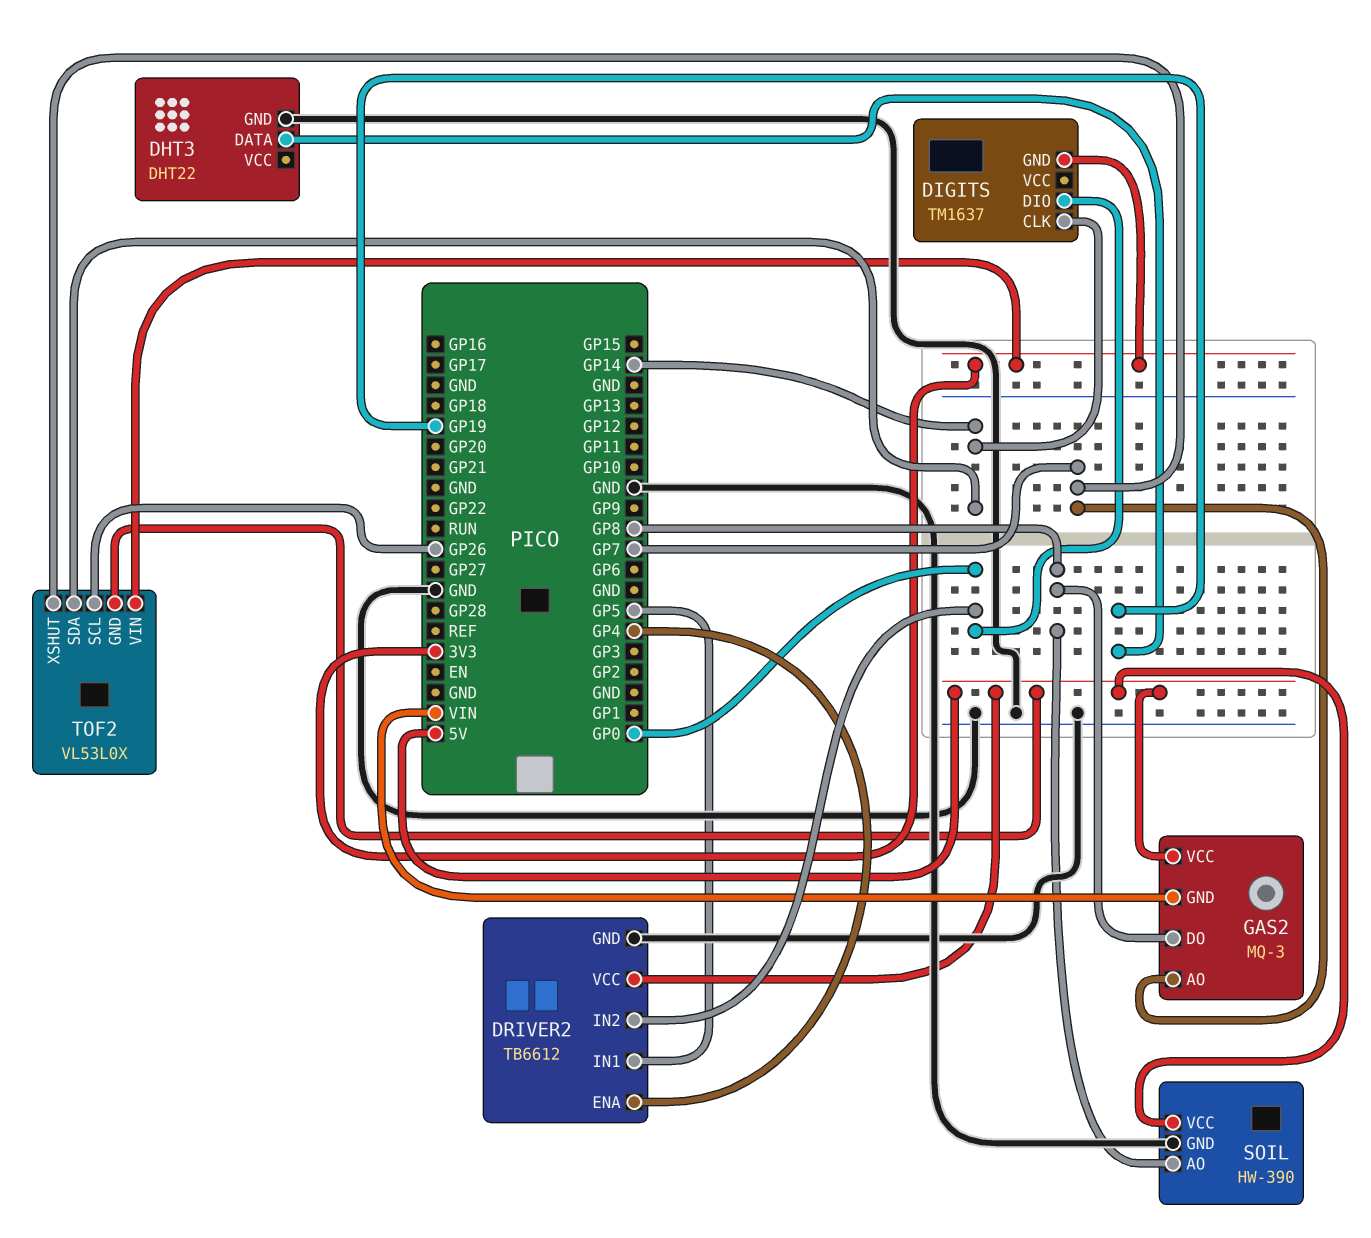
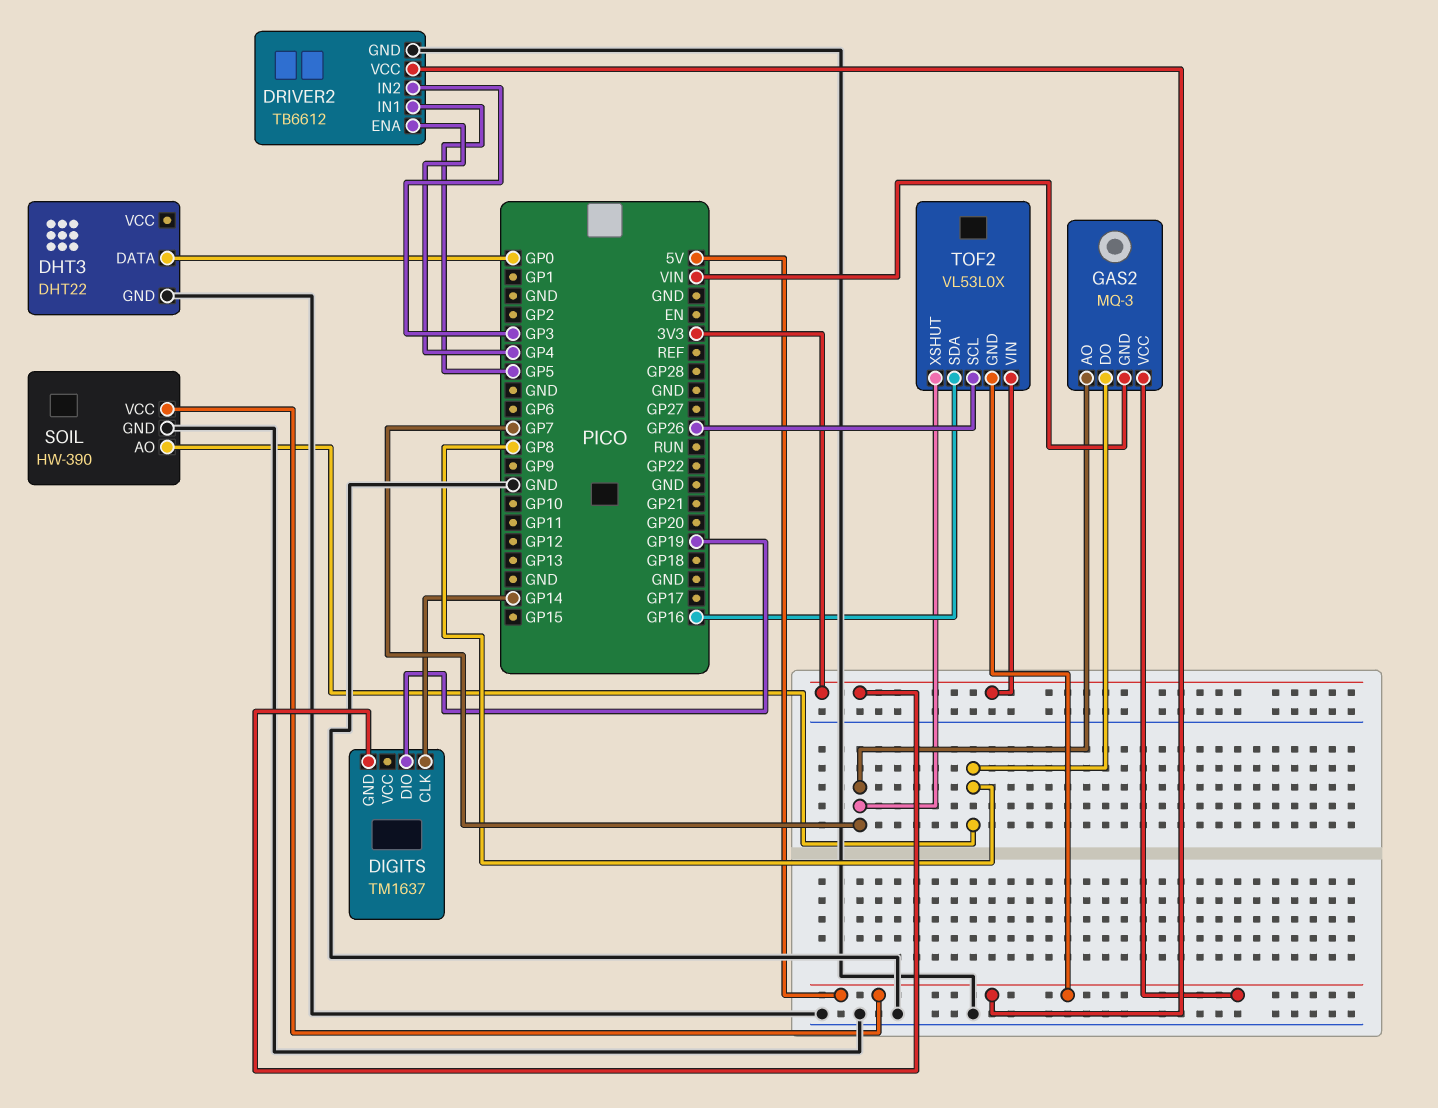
DHT3 pin DATA: GP19 -> GP0
DIGITS pin DIO: GP0 -> GP19
DRIVER2 pin IN2: GP0 -> GP3
TOF2 pin SDA: GP14 -> GP16

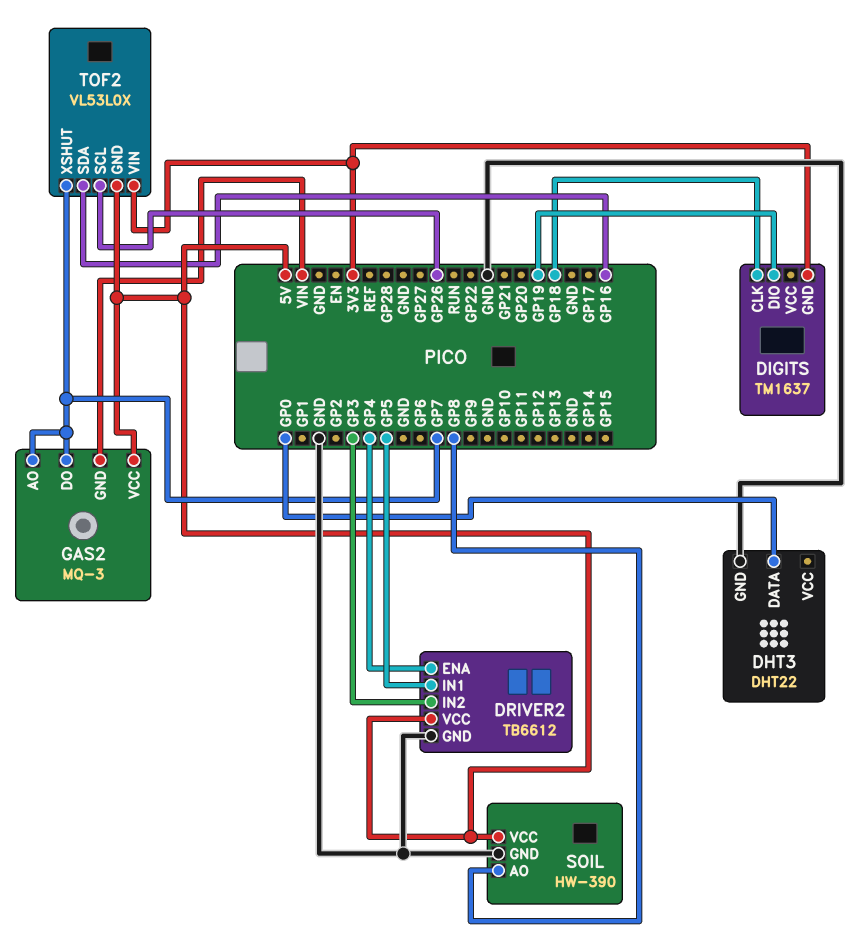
DIGITS pin CLK: GP14 -> GP18
GAS2 pin DO: GP8 -> GP7

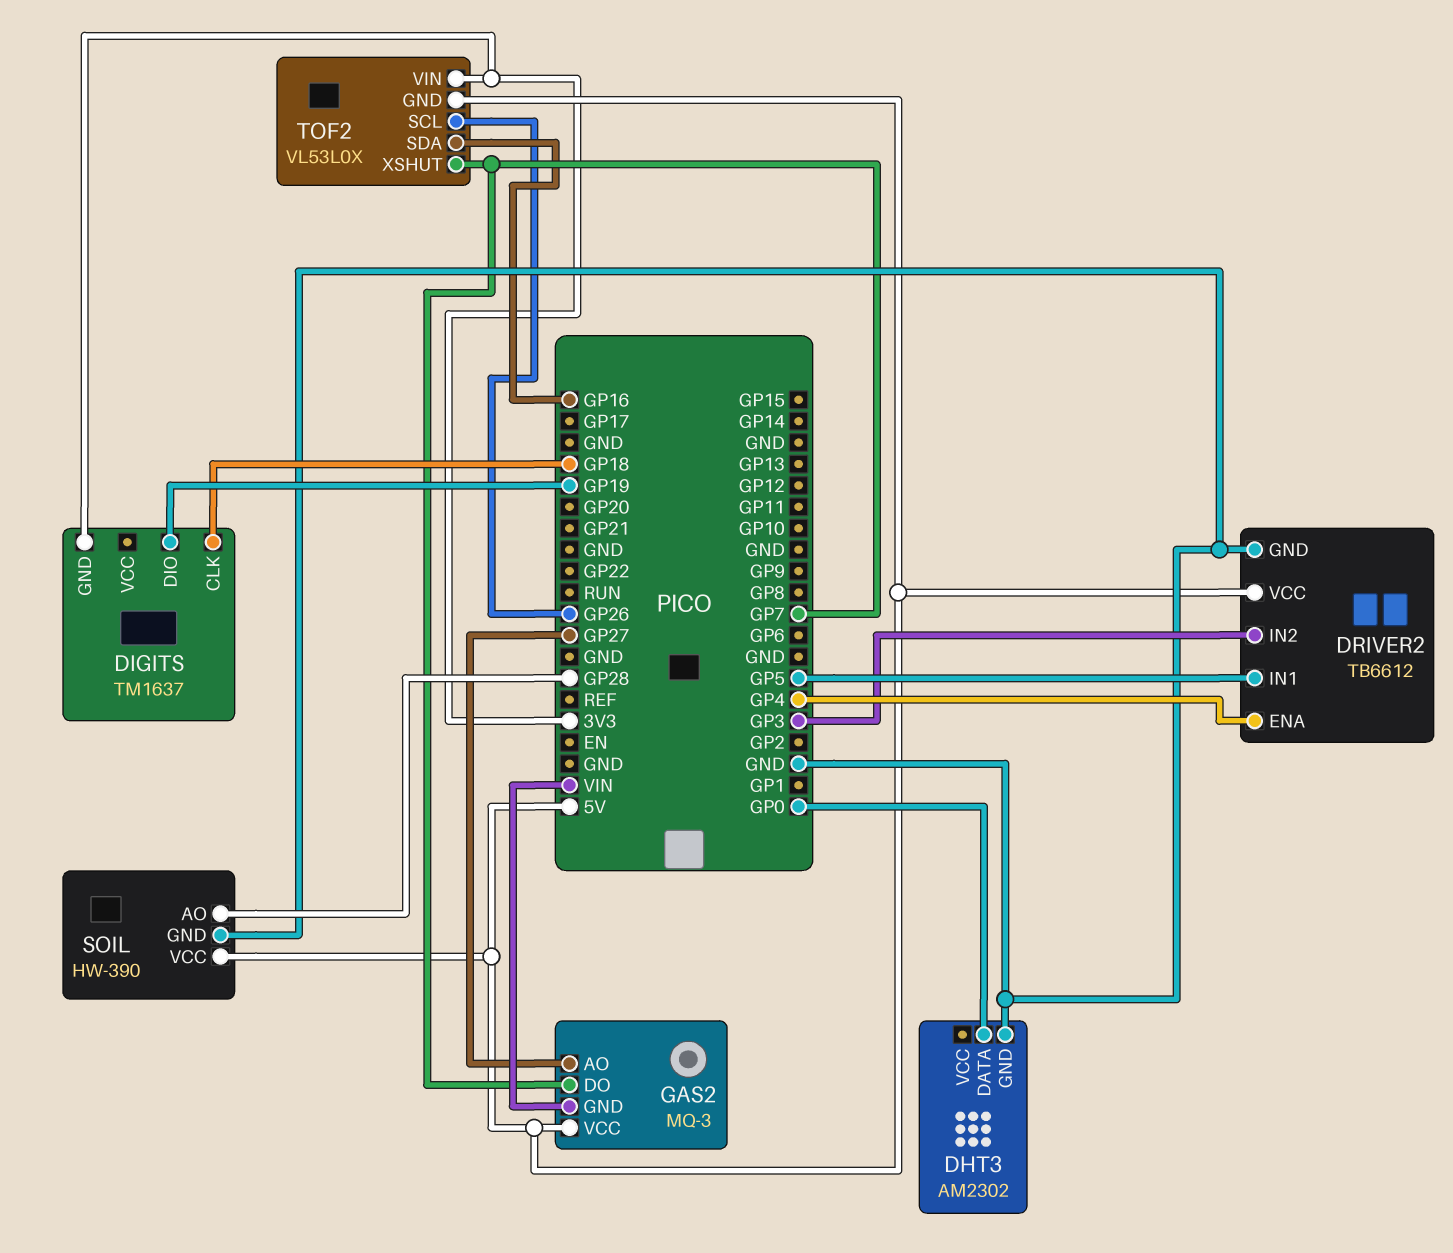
DHT3: DHT22 -> AM2302
GAS2 pin AO: GP7 -> GP27
SOIL pin AO: GP8 -> GP28

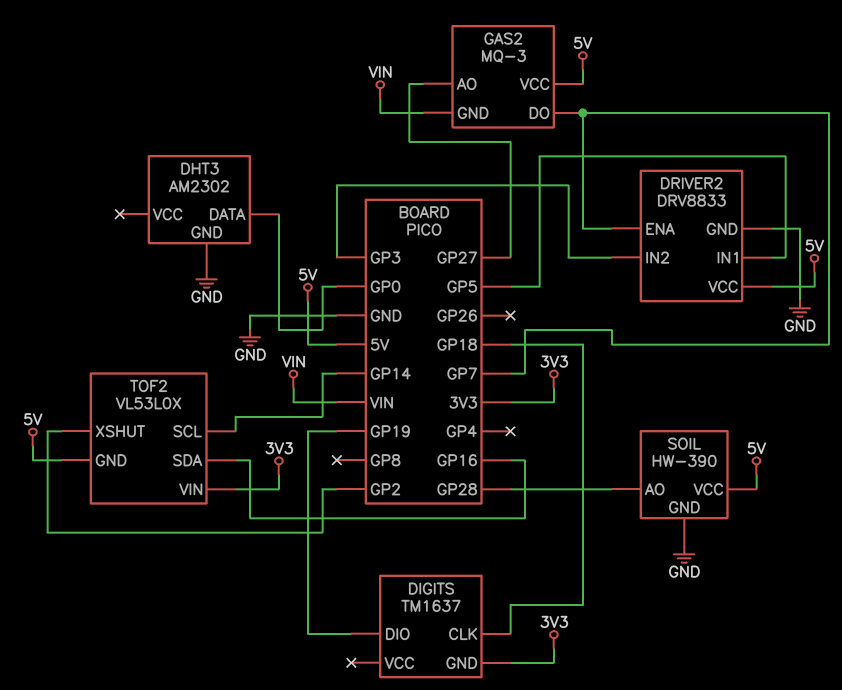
DRIVER2: TB6612 -> DRV8833
DRIVER2 pin ENA: GP4 -> GP7
TOF2 pin SCL: GP26 -> GP14
TOF2 pin XSHUT: GP7 -> GP2

